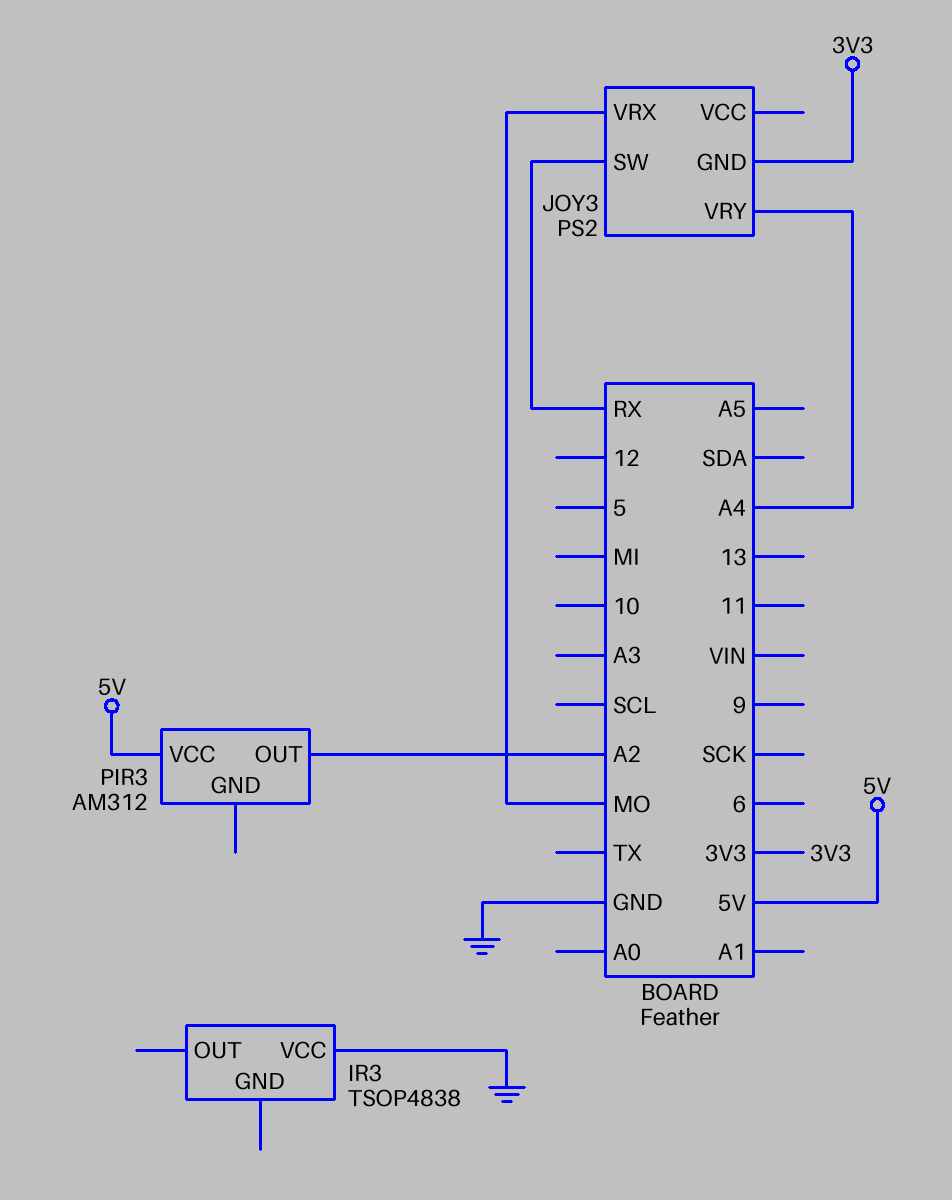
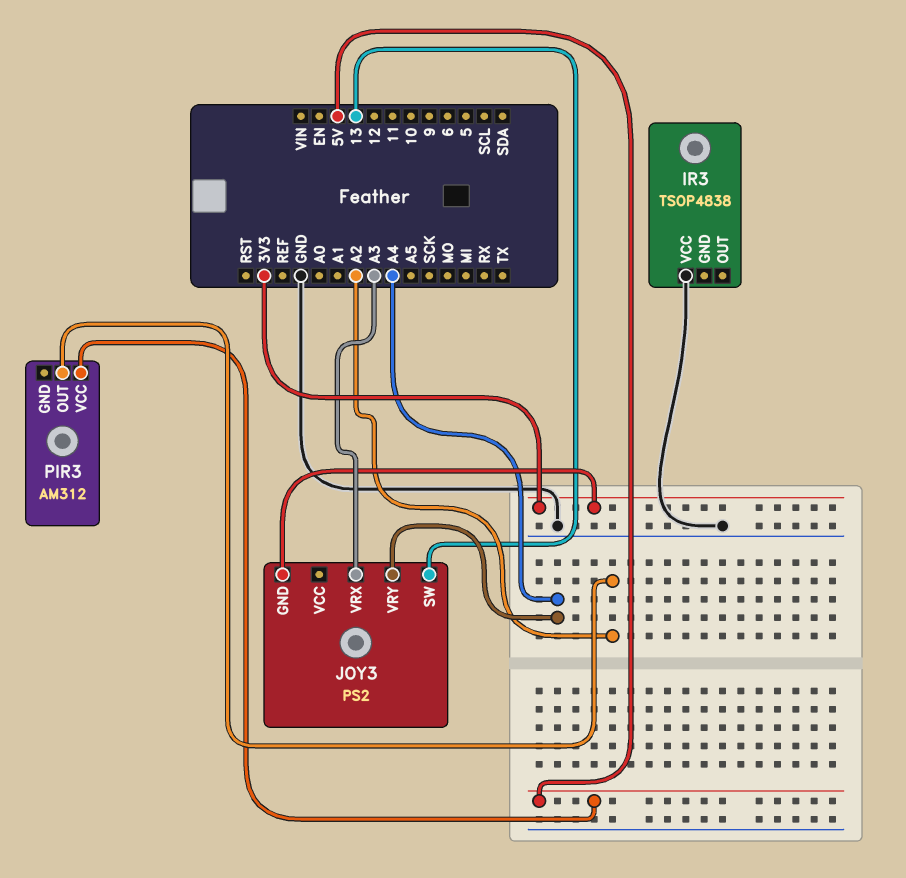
JOY3 pin SW: RX -> 13
JOY3 pin VRX: MO -> A3

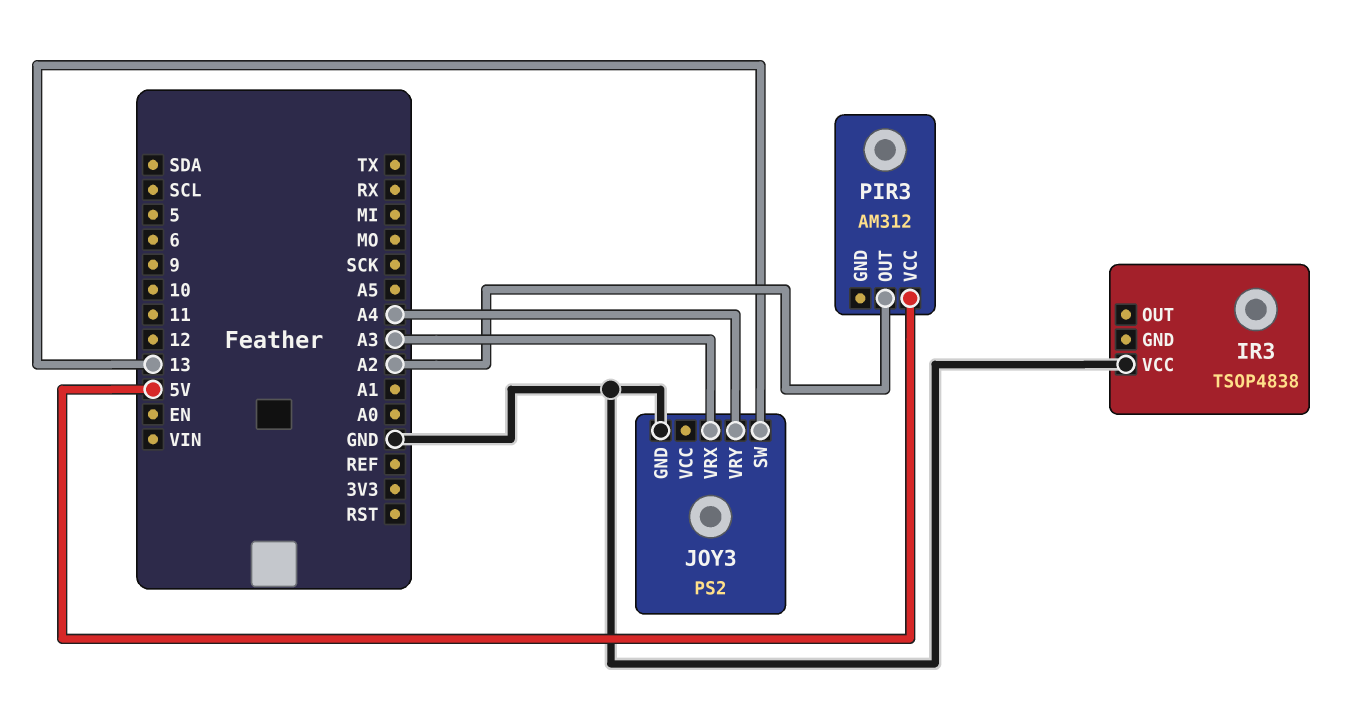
JOY3 pin GND: 3V3 -> GND

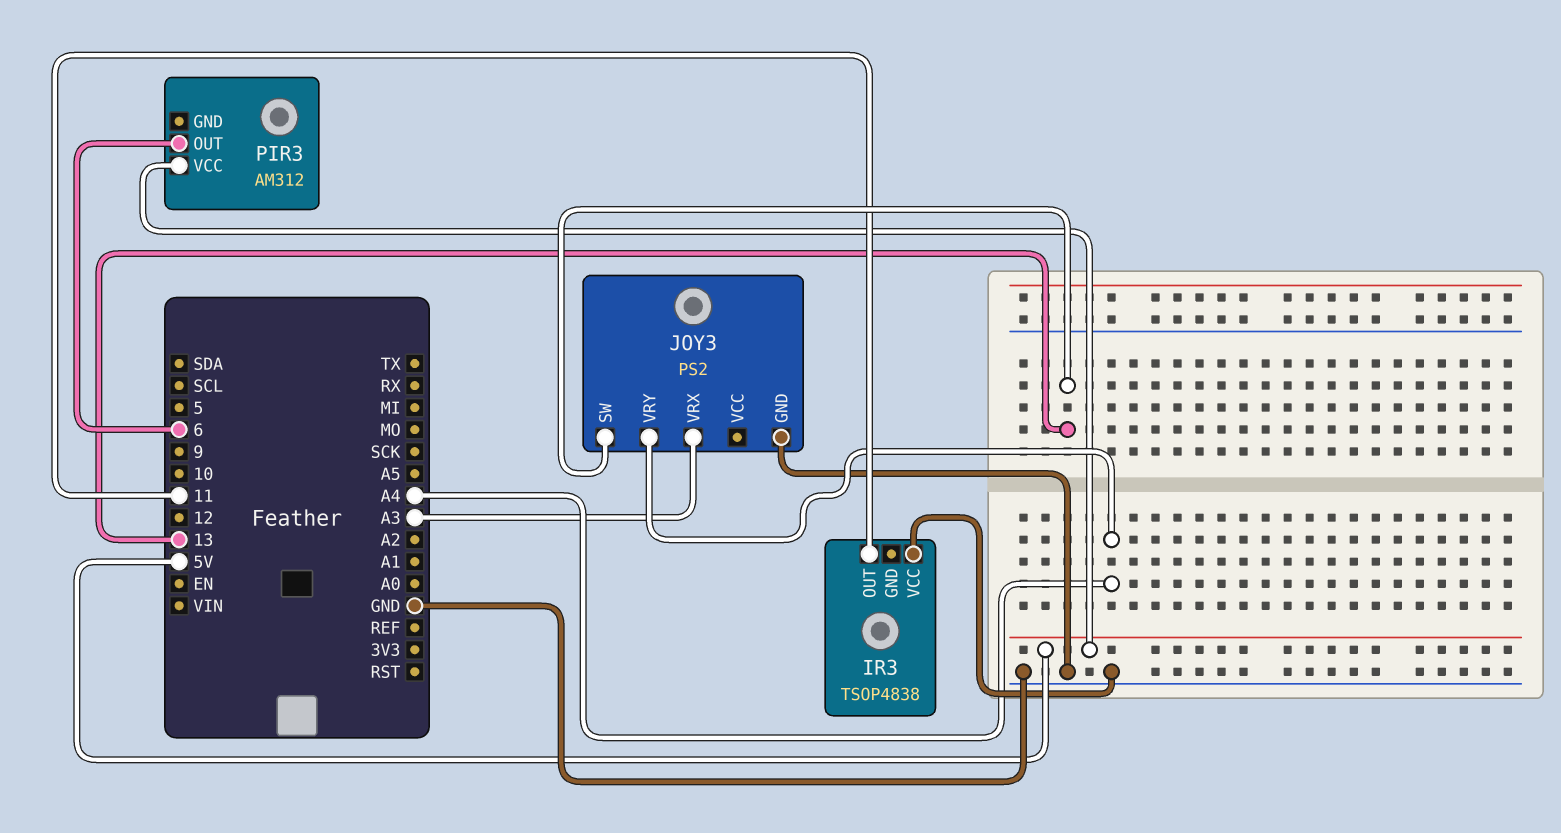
IR3 pin OUT: none -> 11
PIR3 pin OUT: A2 -> 6

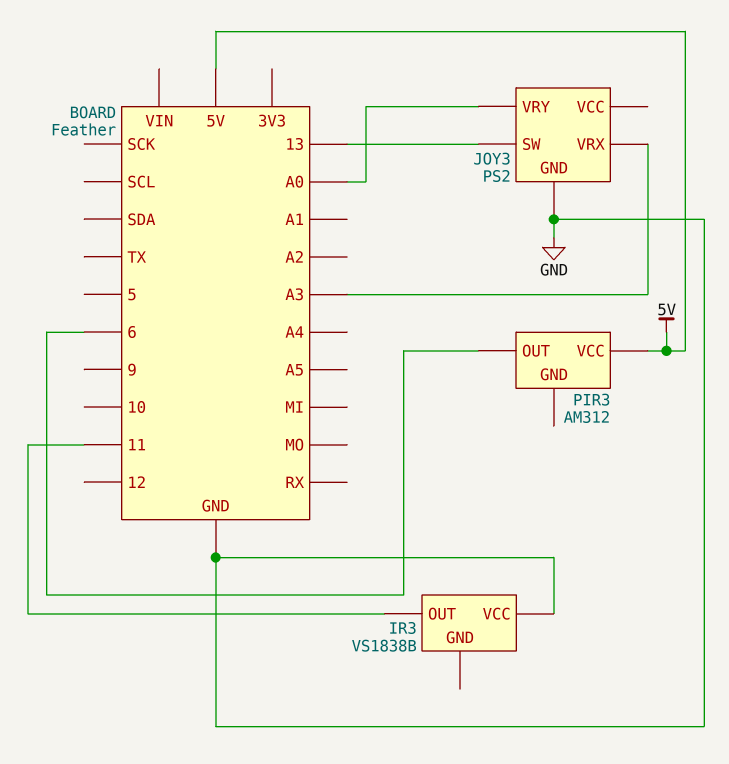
IR3: TSOP4838 -> VS1838B
JOY3 pin VRY: A4 -> A0

